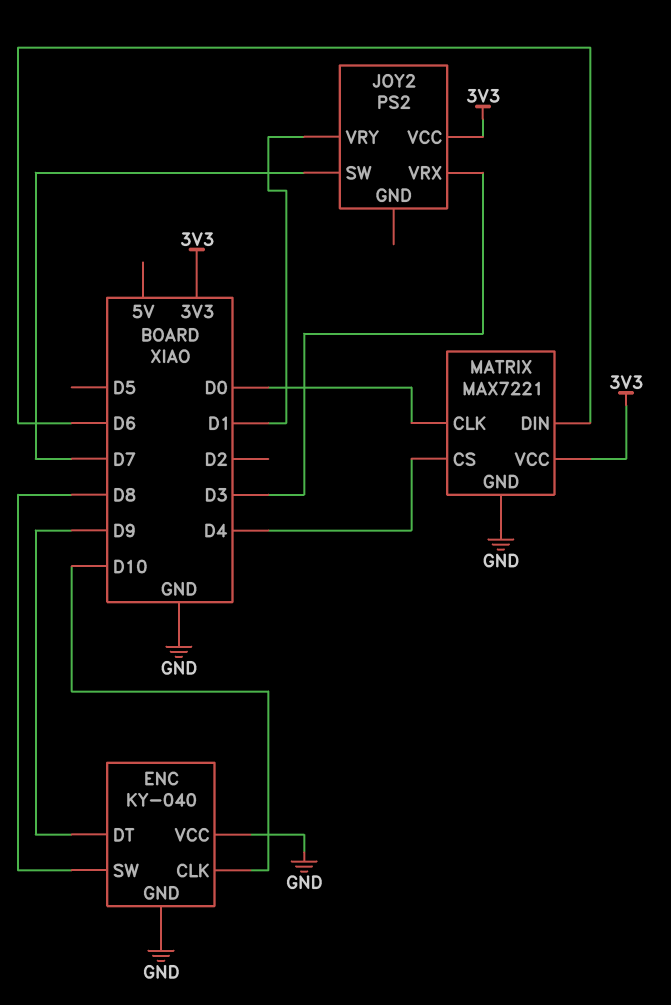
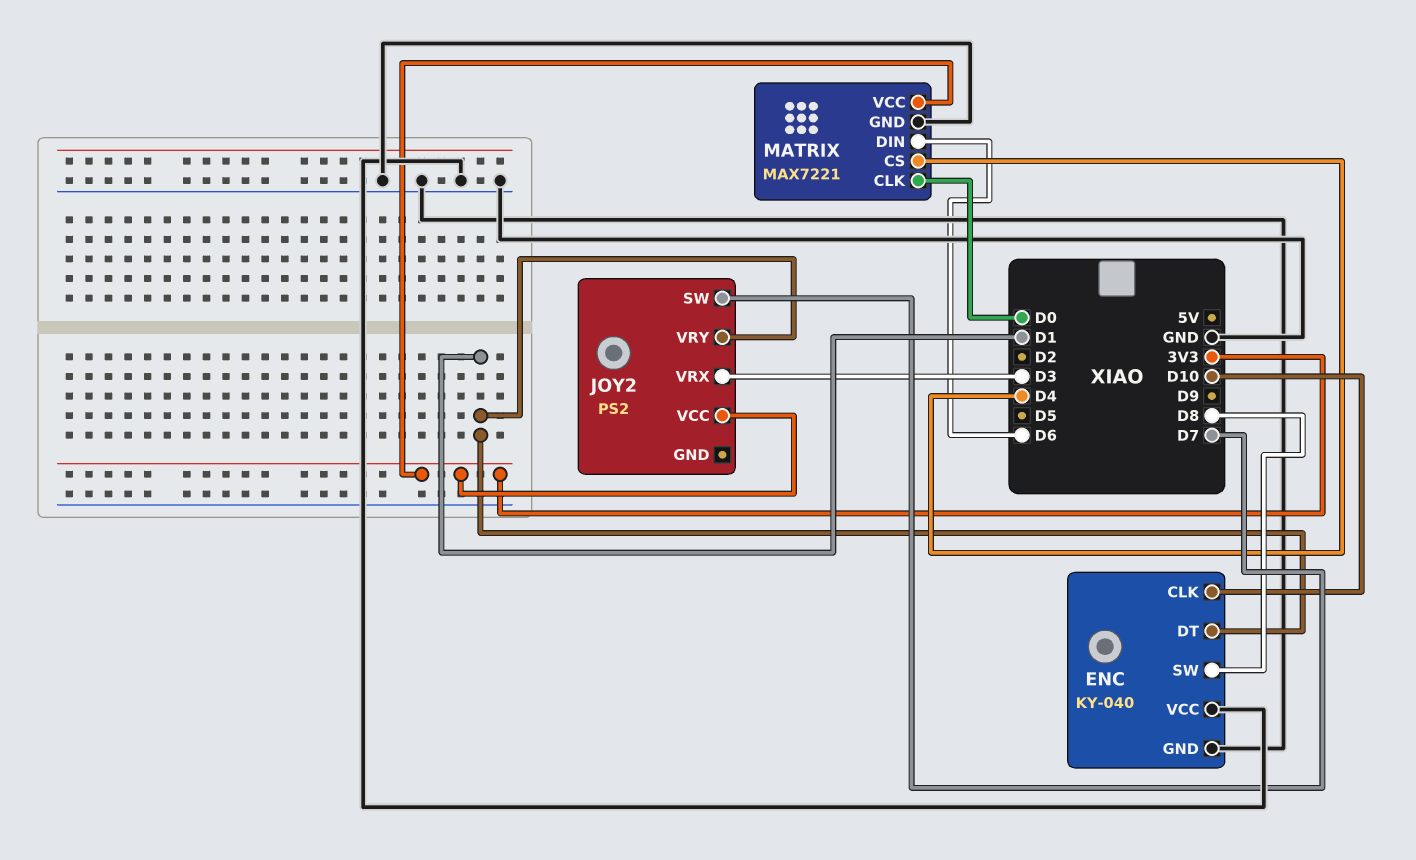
ENC pin DT: D9 -> D1

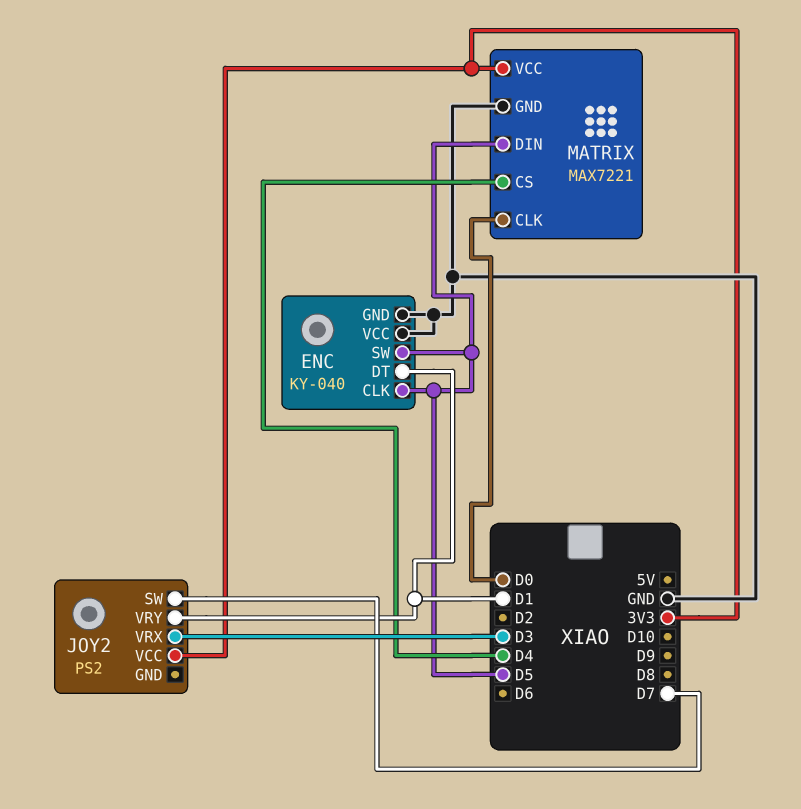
ENC pin CLK: D10 -> D5
ENC pin SW: D8 -> D5
MATRIX pin DIN: D6 -> D5

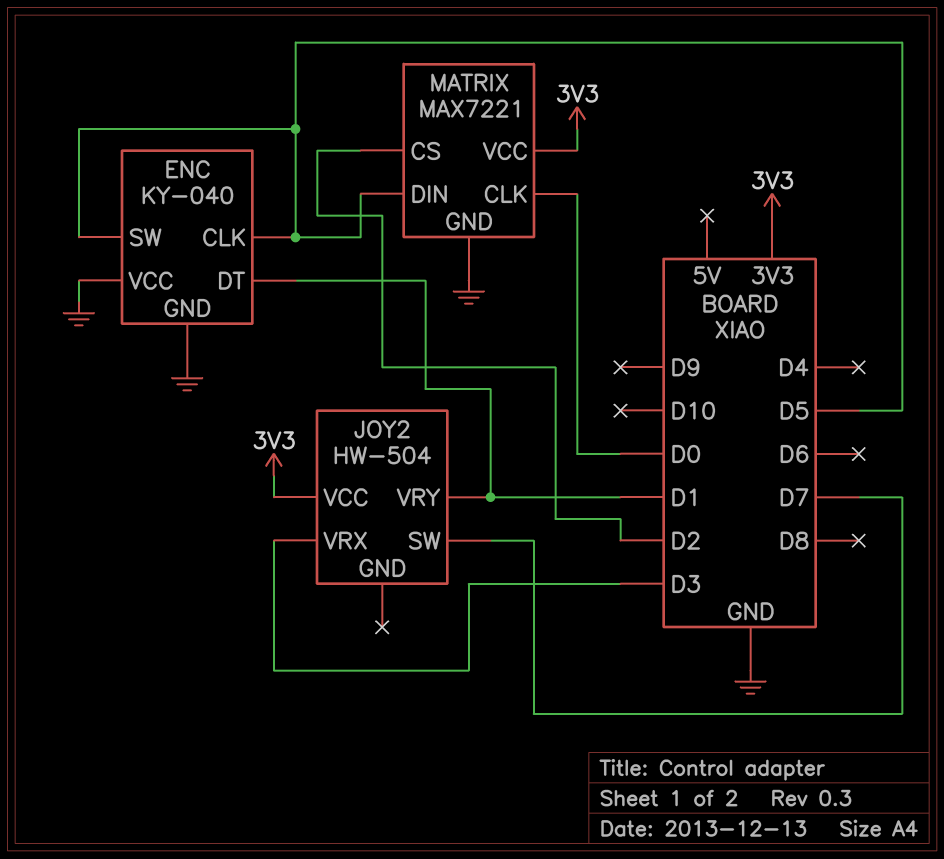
JOY2: PS2 -> HW-504
MATRIX pin CS: D4 -> D2

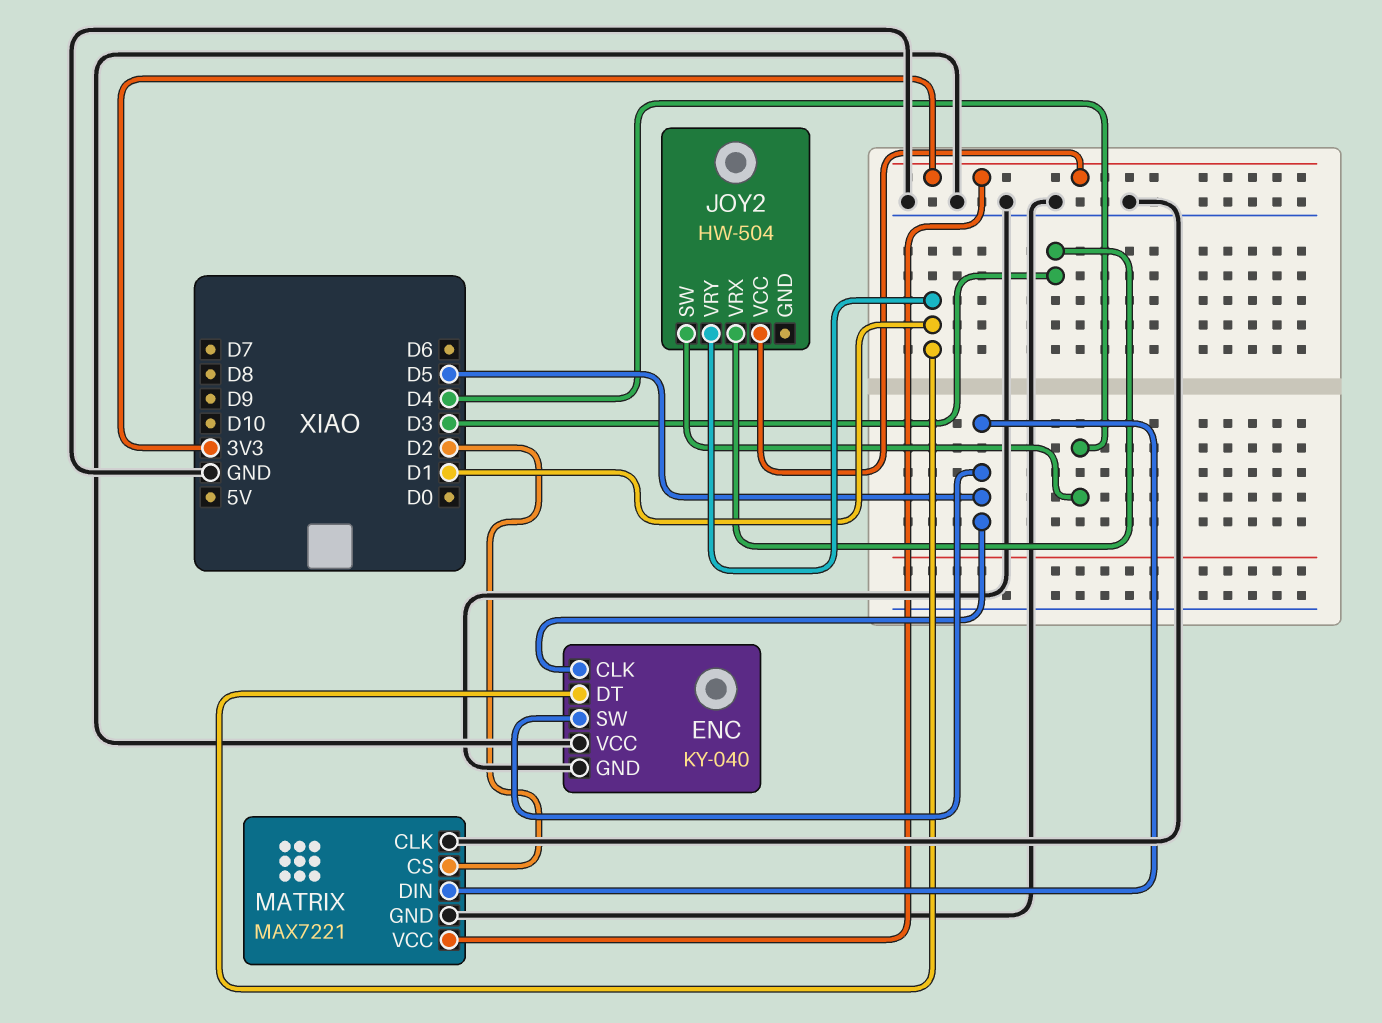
JOY2 pin SW: D7 -> D4
MATRIX pin CLK: D0 -> GND

